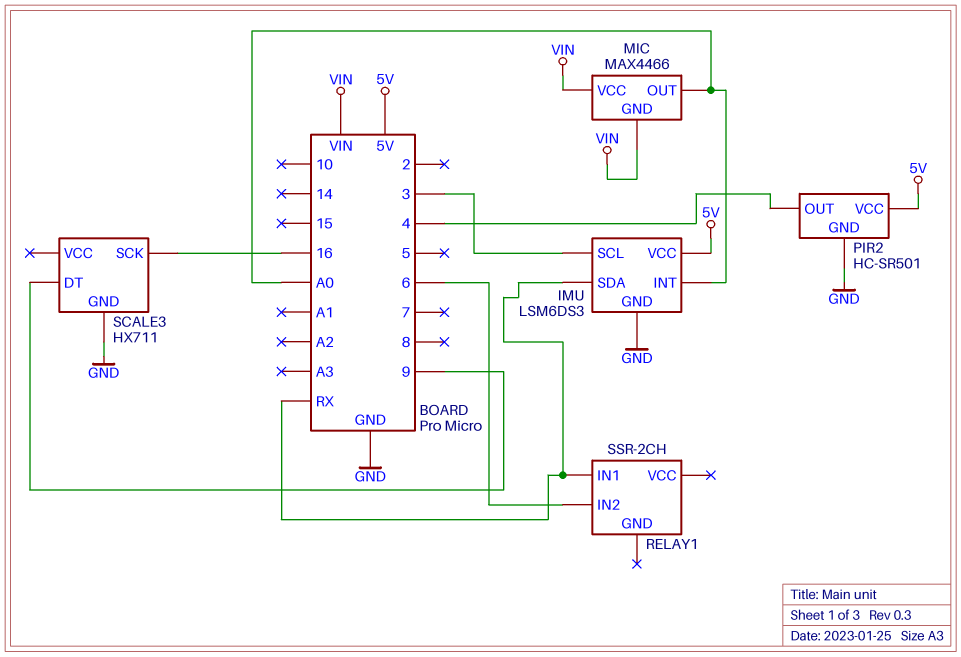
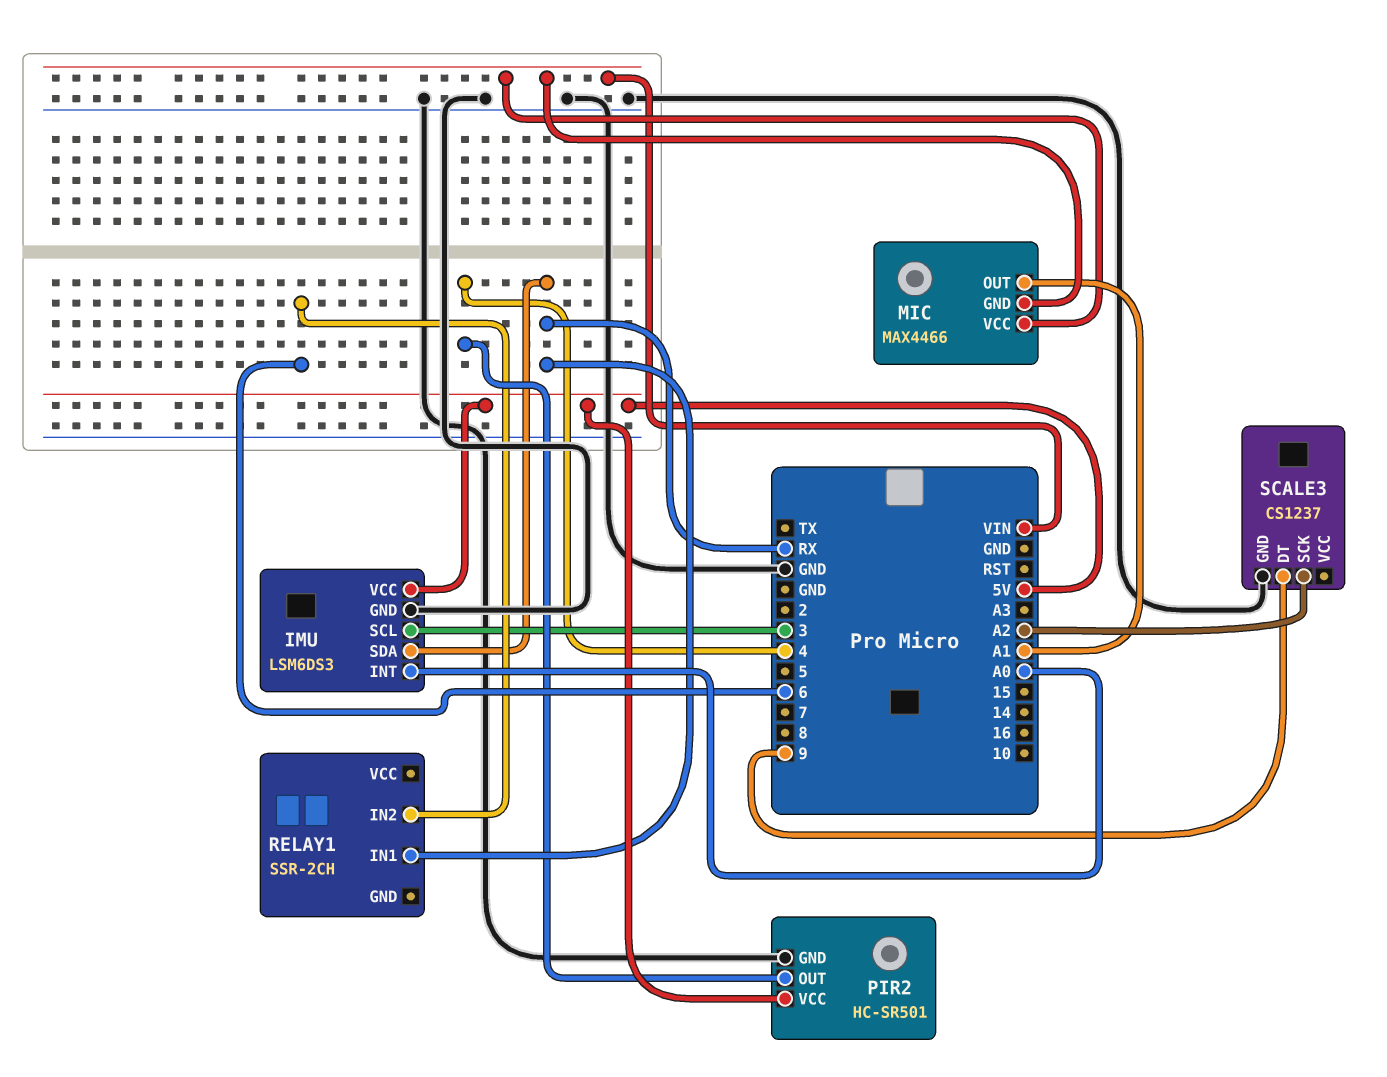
MIC pin OUT: A0 -> A1
SCALE3: HX711 -> CS1237
SCALE3 pin SCK: 16 -> A2

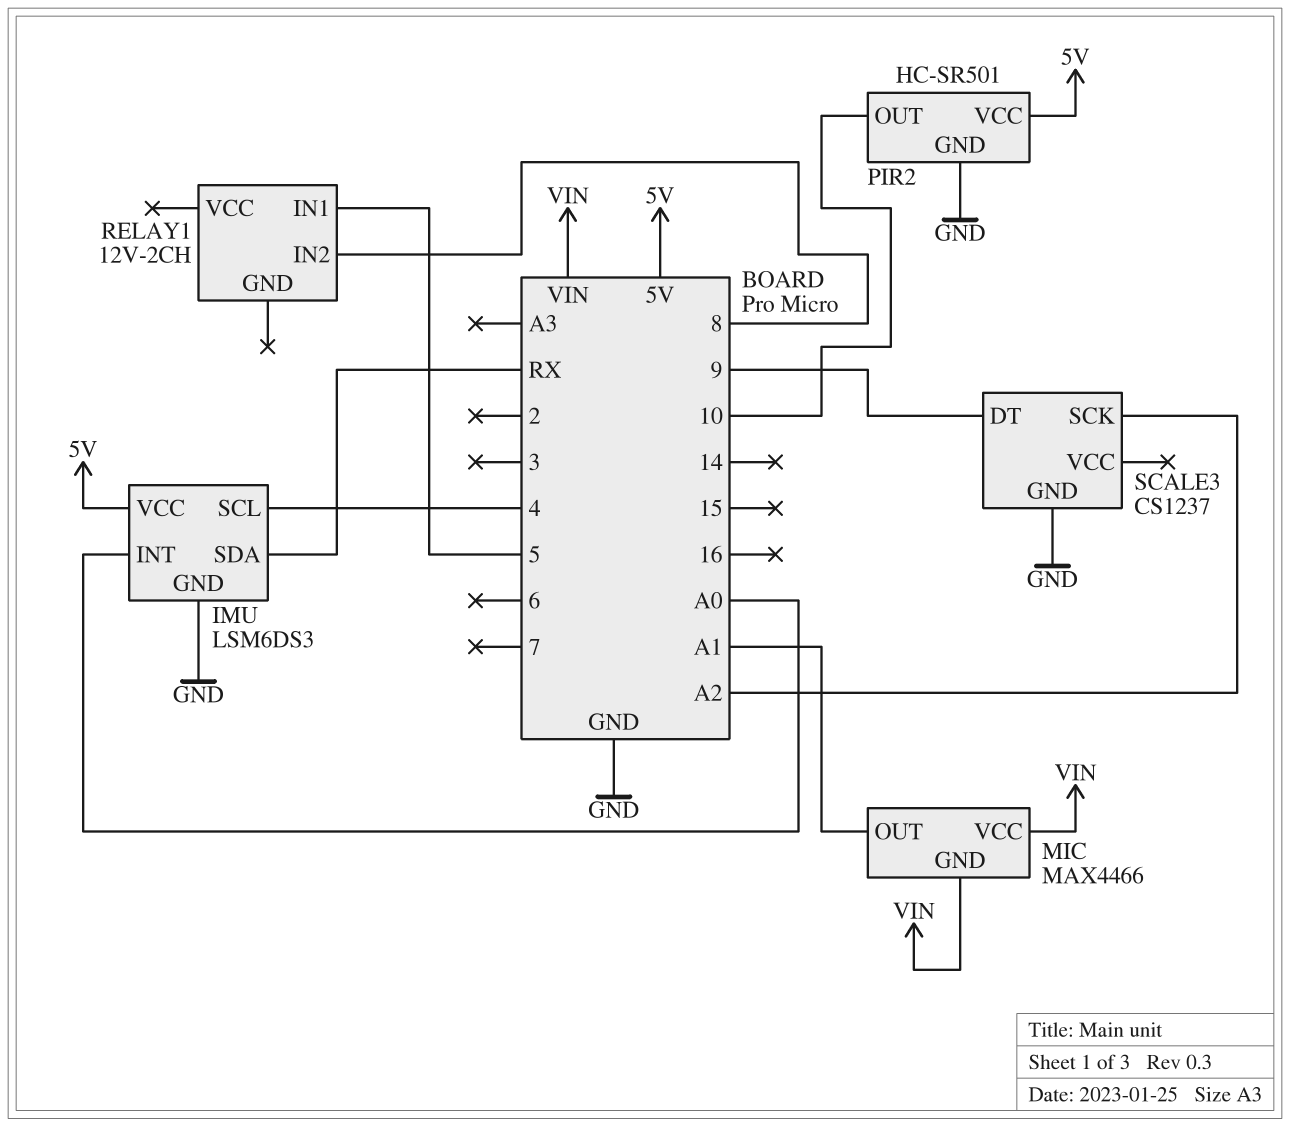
IMU pin SCL: 3 -> 4
PIR2 pin OUT: 4 -> 10
RELAY1: SSR-2CH -> 12V-2CH
RELAY1 pin IN1: RX -> 5
RELAY1 pin IN2: 6 -> 8

